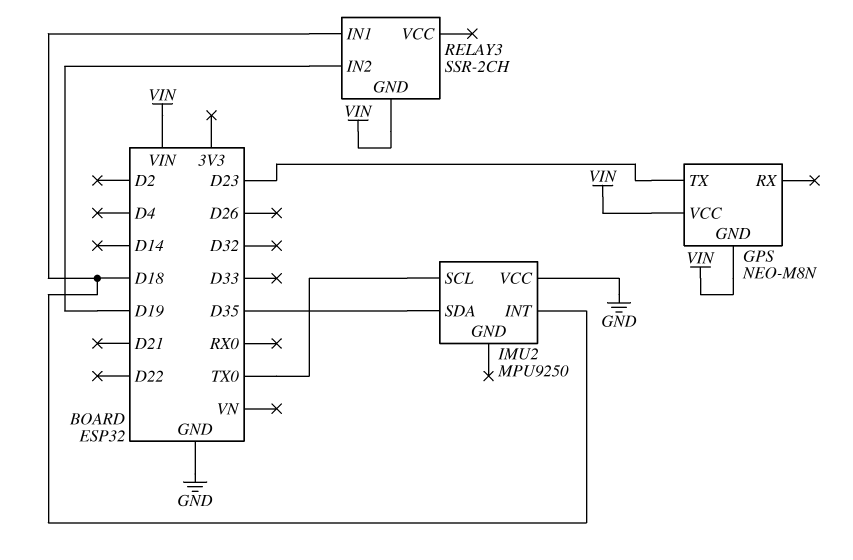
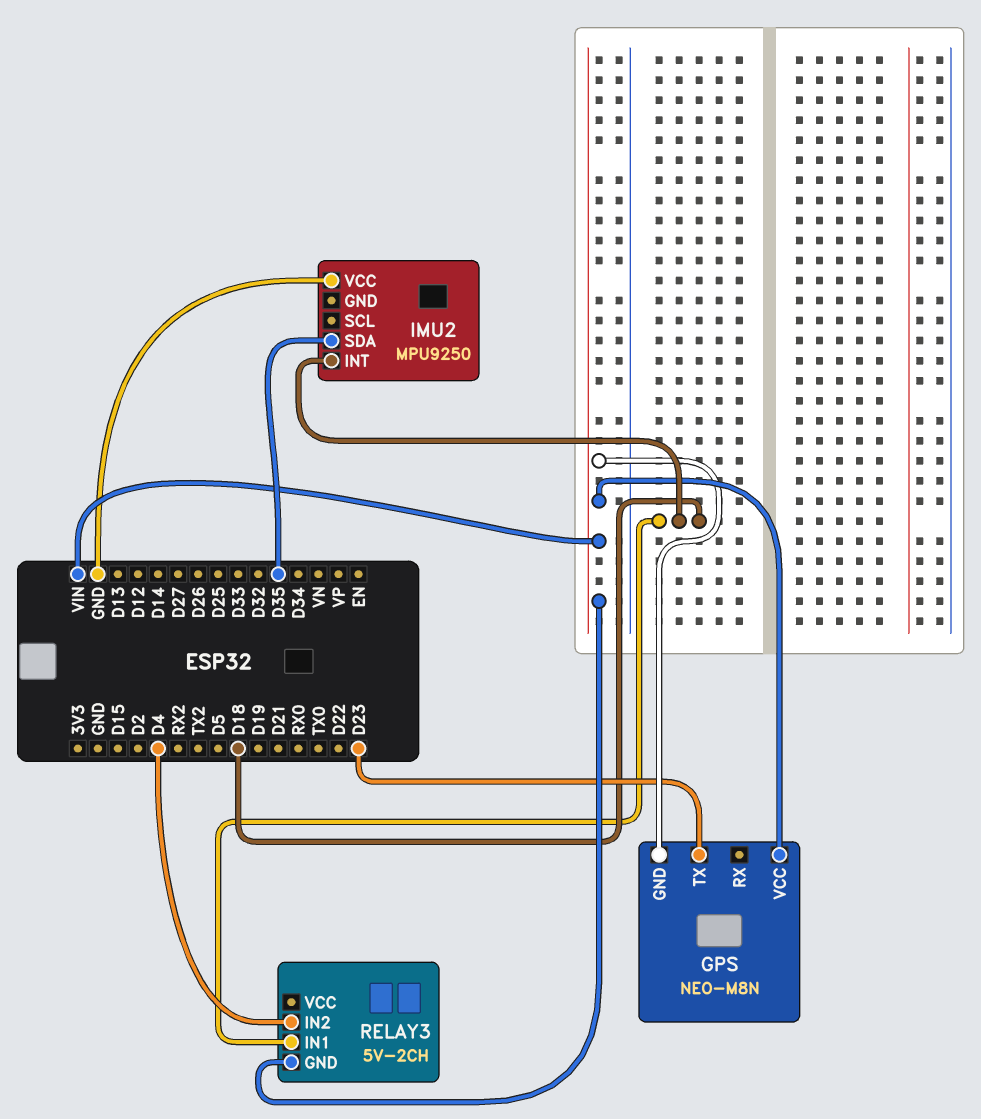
IMU2 pin SCL: TX0 -> none
RELAY3: SSR-2CH -> 5V-2CH
RELAY3 pin IN2: D19 -> D4

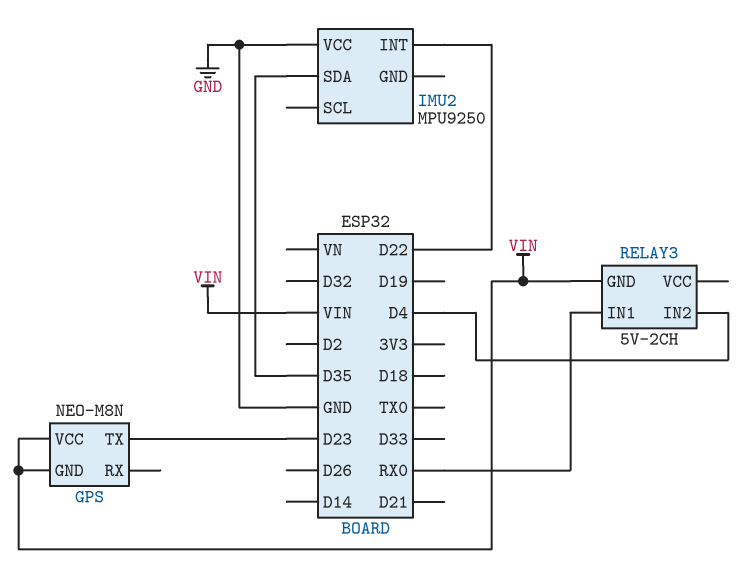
IMU2 pin INT: D18 -> D22
RELAY3 pin IN1: D18 -> RX0

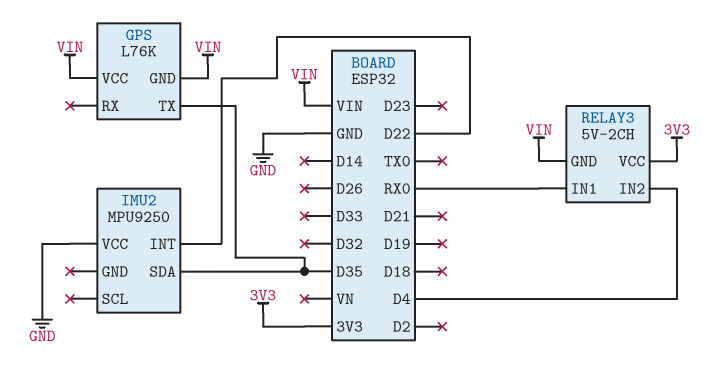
GPS: NEO-M8N -> L76K
GPS pin TX: D23 -> D35
RELAY3 pin VCC: none -> 3V3

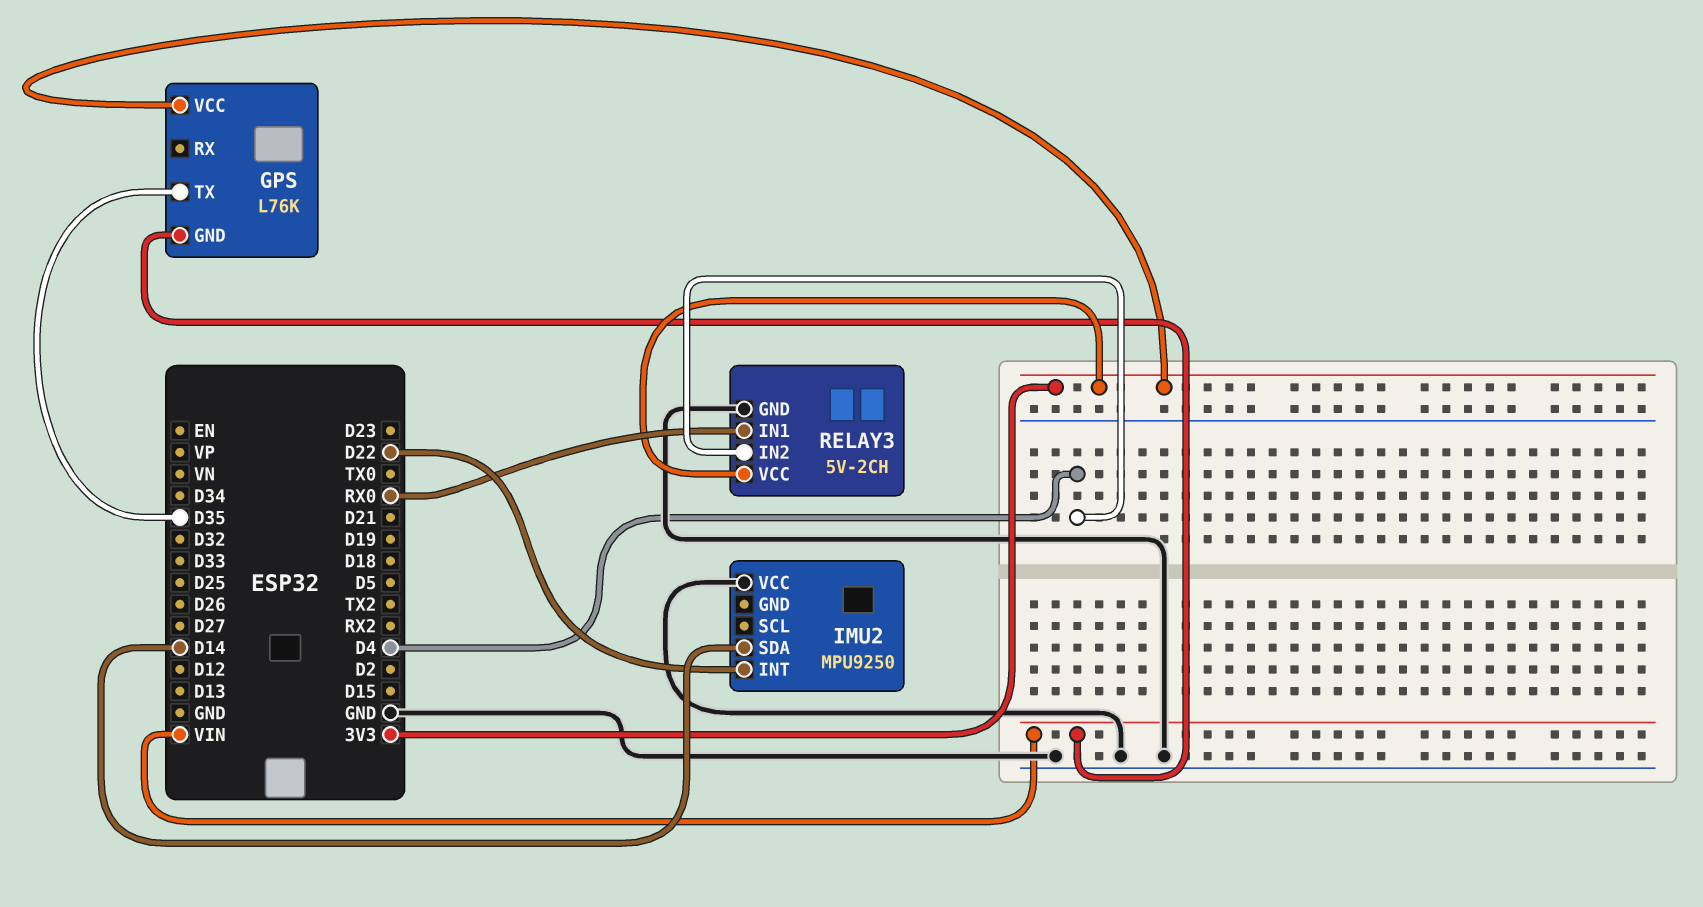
GPS pin VCC: VIN -> 3V3
IMU2 pin SDA: D35 -> D14
RELAY3 pin GND: VIN -> GND

